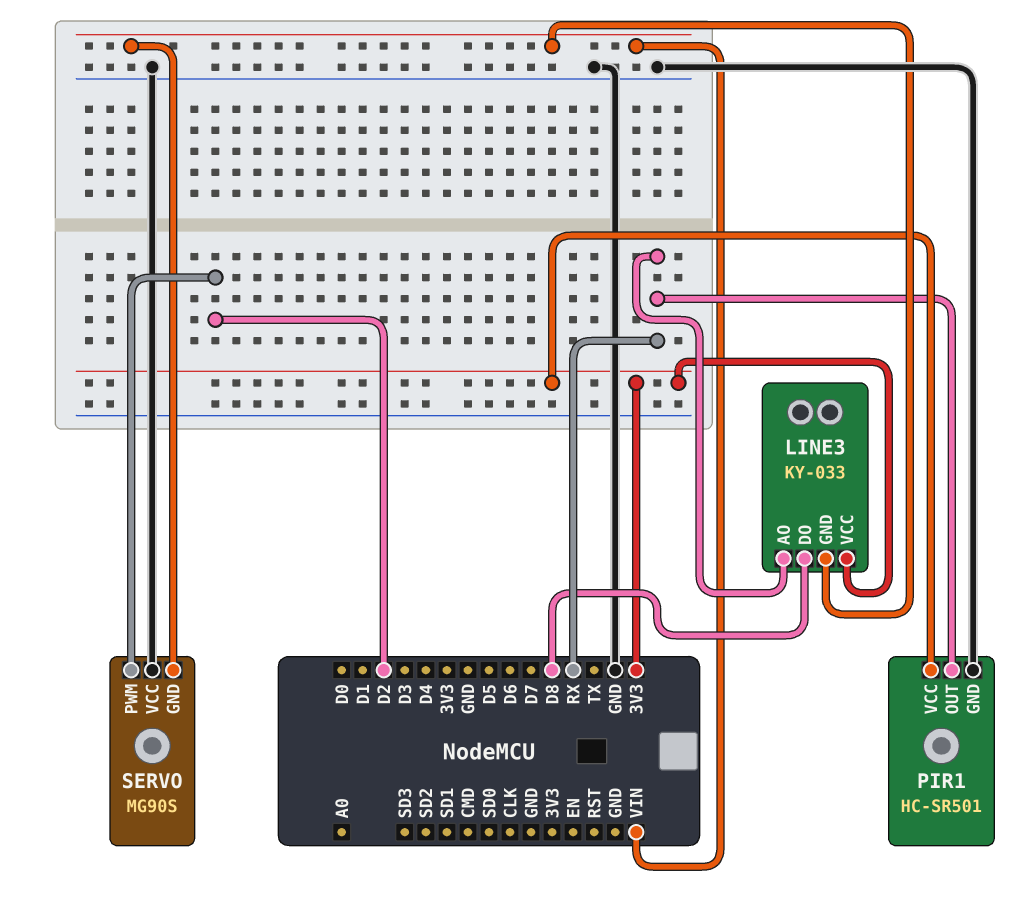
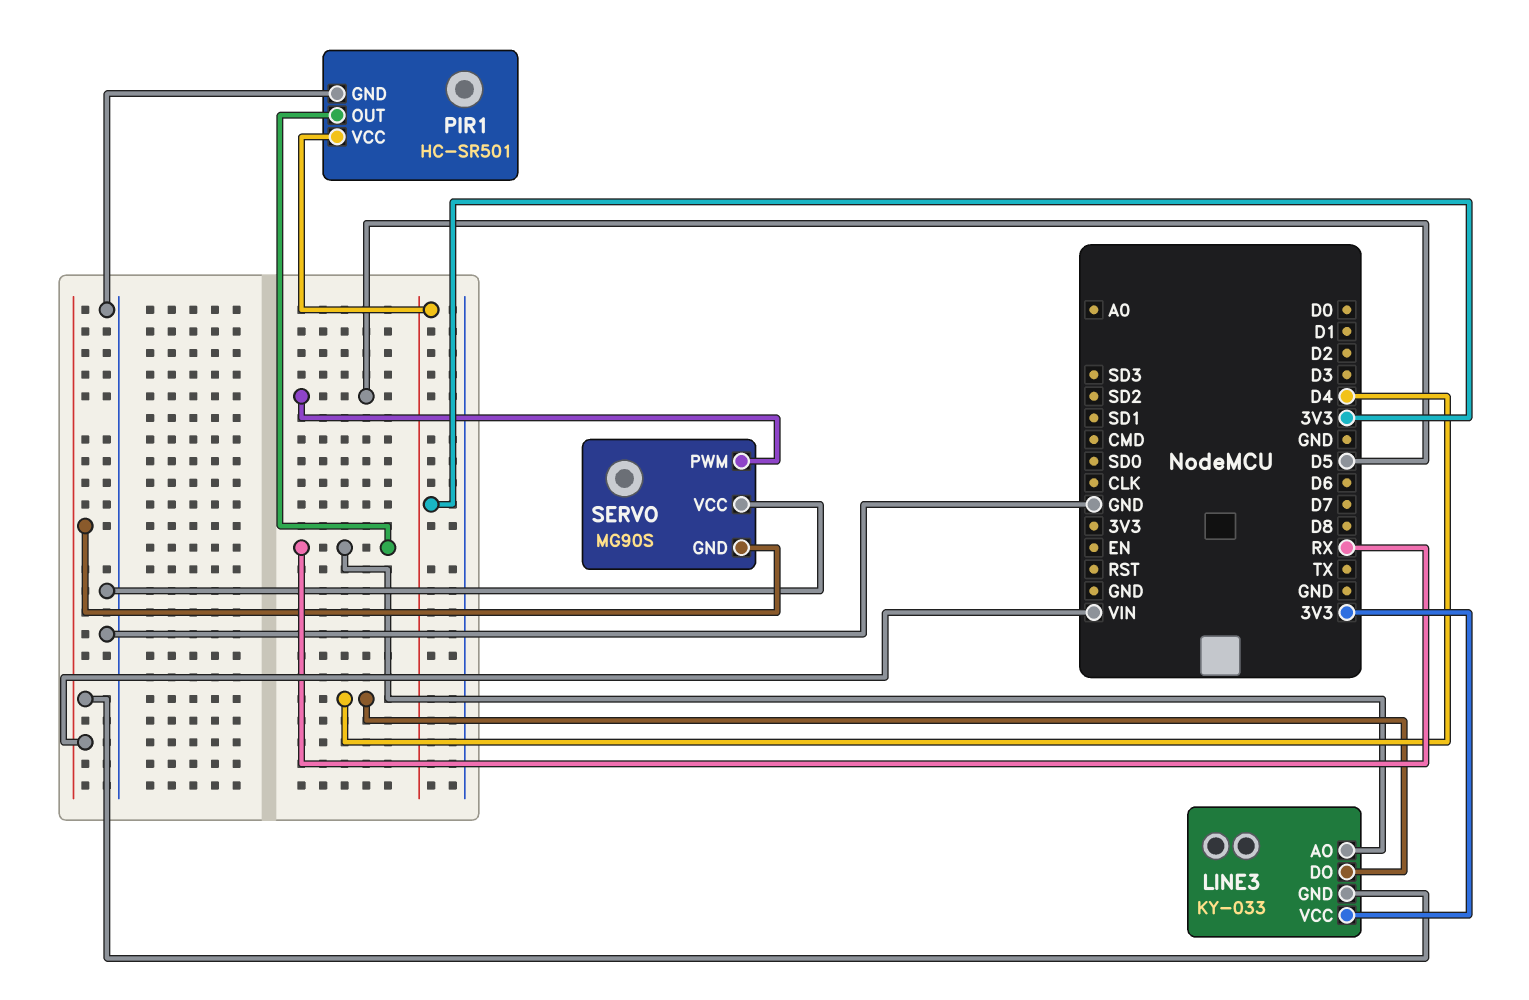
LINE3 pin DO: D8 -> D4
SERVO pin PWM: D2 -> D5

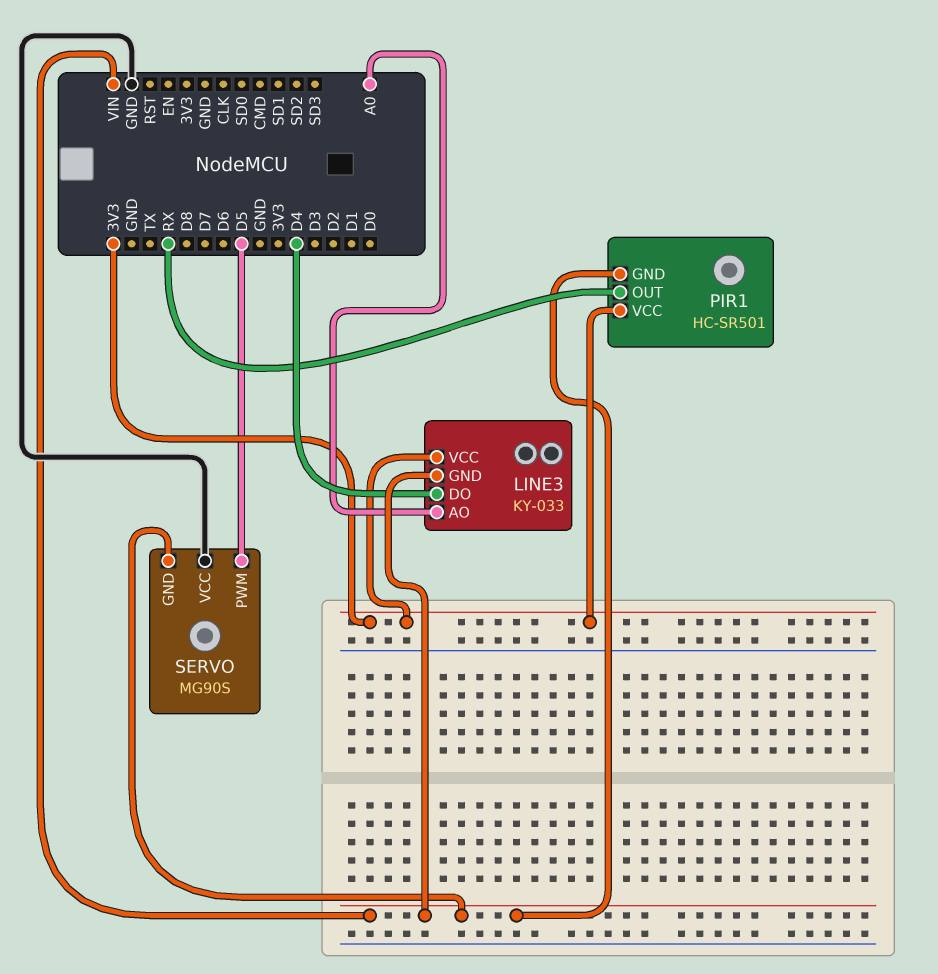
LINE3 pin AO: RX -> A0
PIR1 pin GND: GND -> VIN

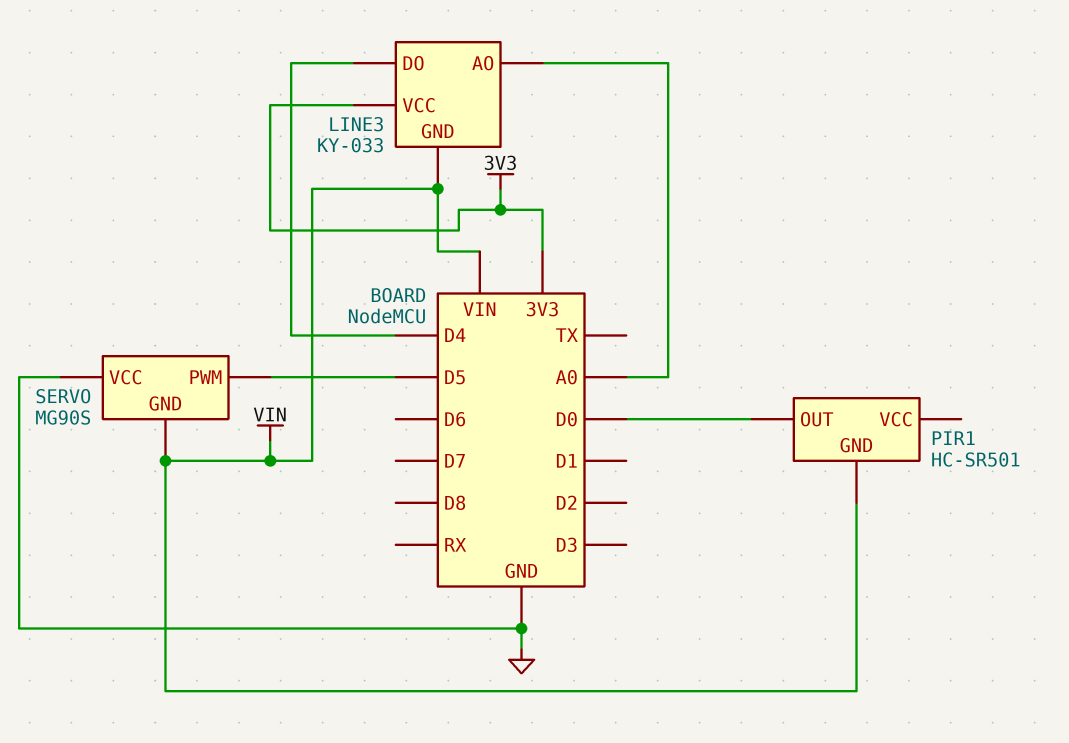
PIR1 pin OUT: RX -> D0
PIR1 pin VCC: 3V3 -> none

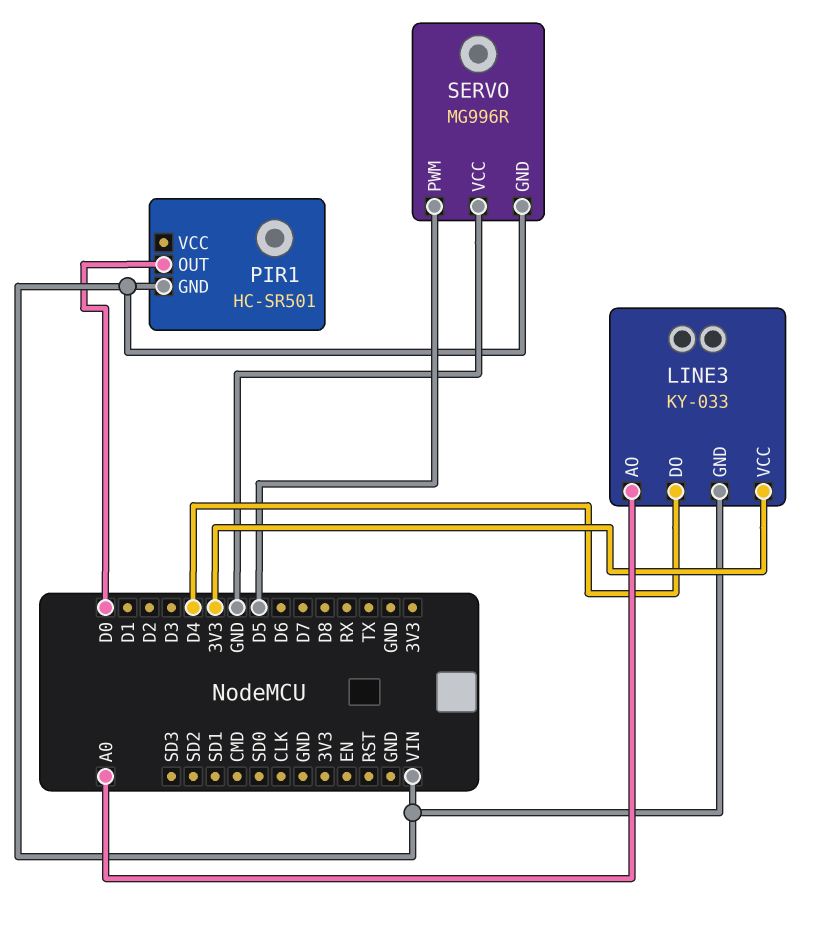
SERVO: MG90S -> MG996R

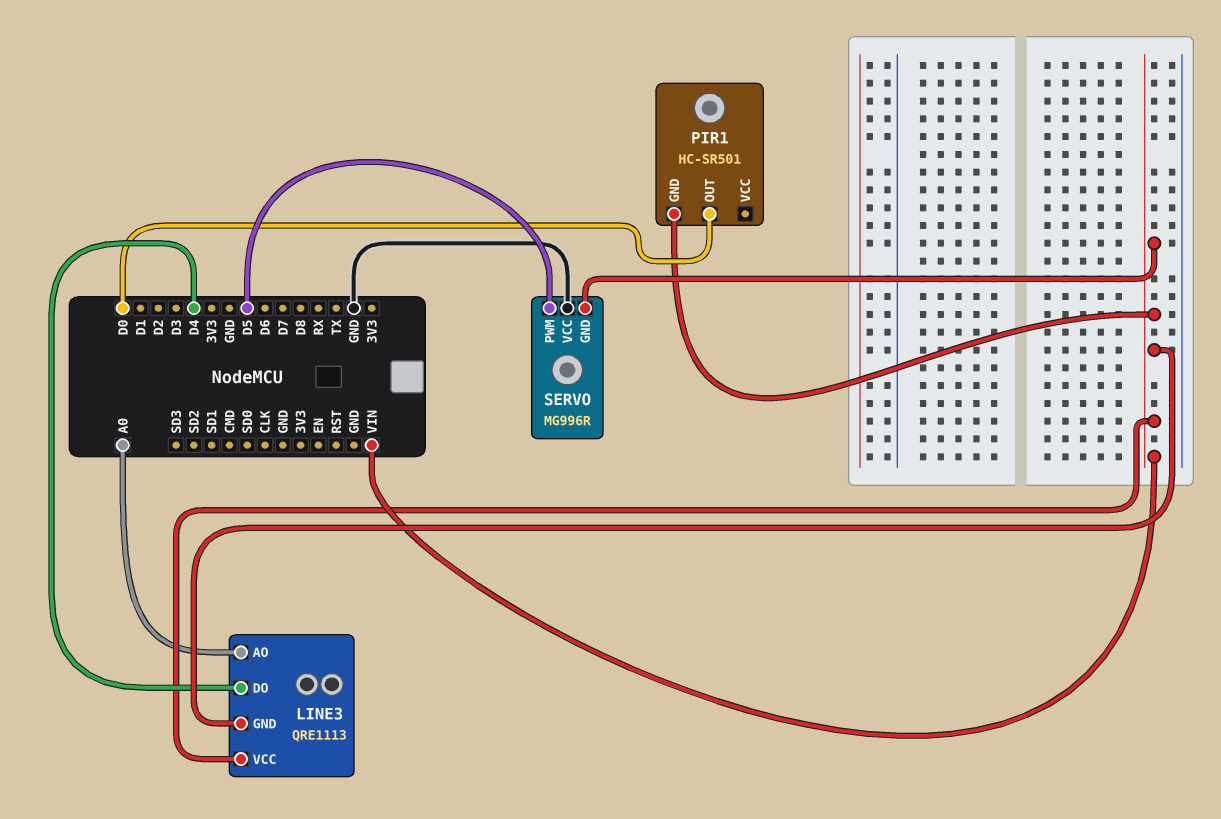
LINE3: KY-033 -> QRE1113
LINE3 pin VCC: 3V3 -> VIN

